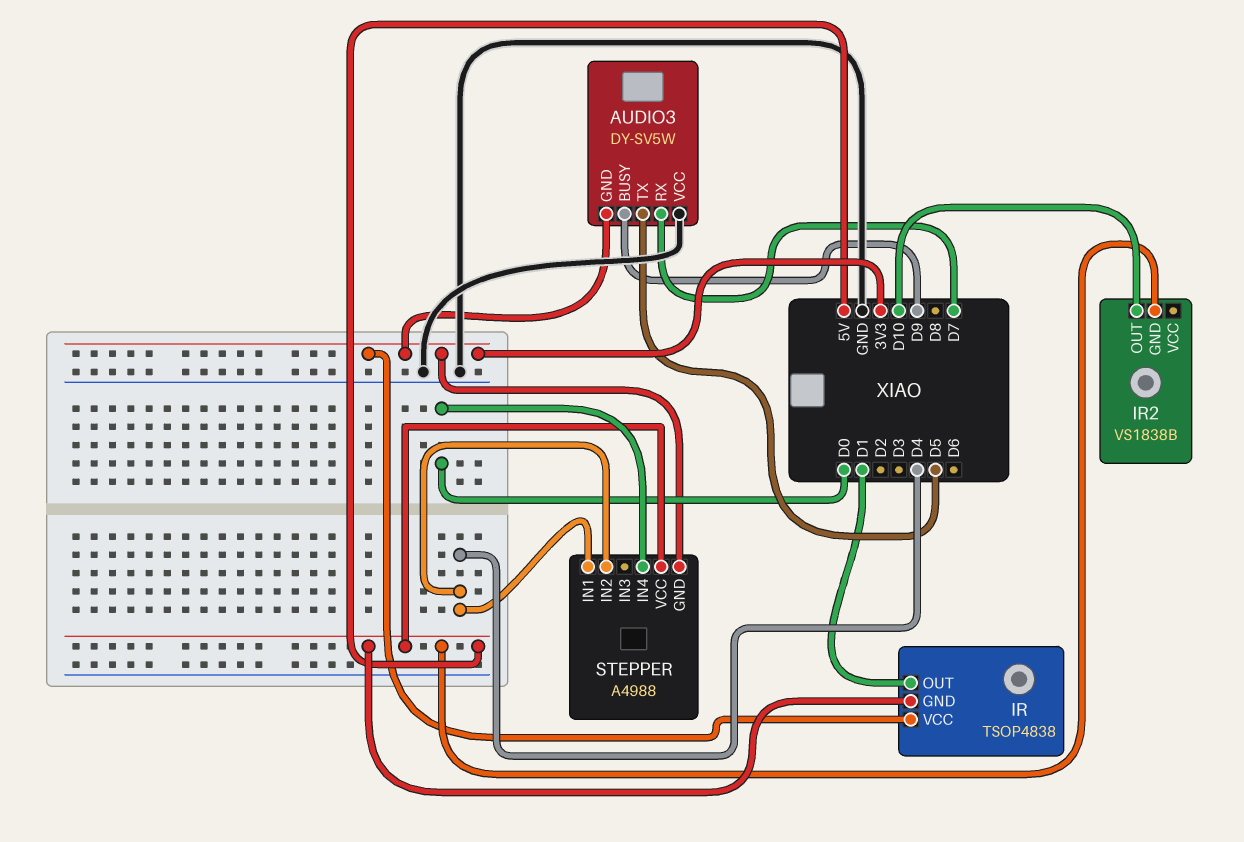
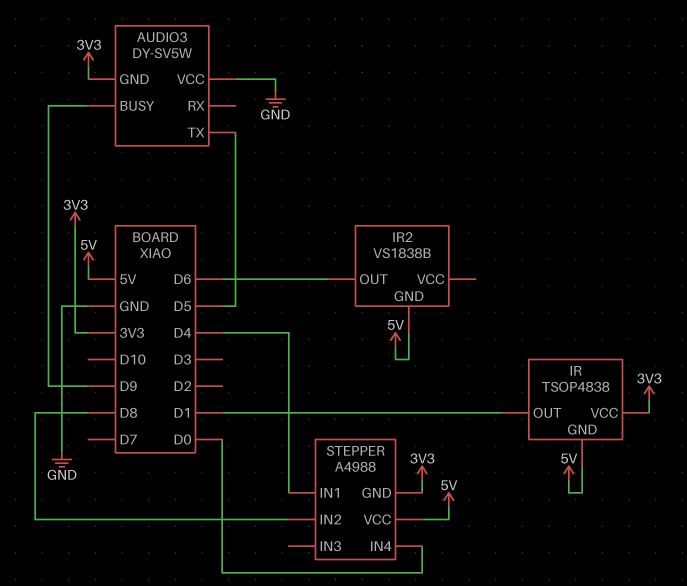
AUDIO3 pin RX: D7 -> none
IR2 pin OUT: D10 -> D6
STEPPER pin IN2: D4 -> D8

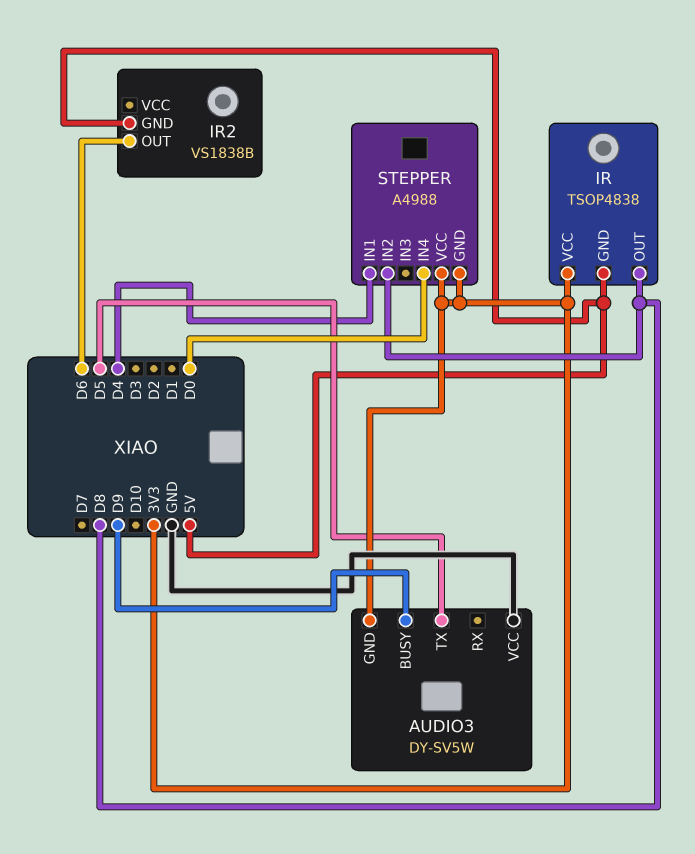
IR pin OUT: D1 -> D8
STEPPER pin VCC: 5V -> 3V3

